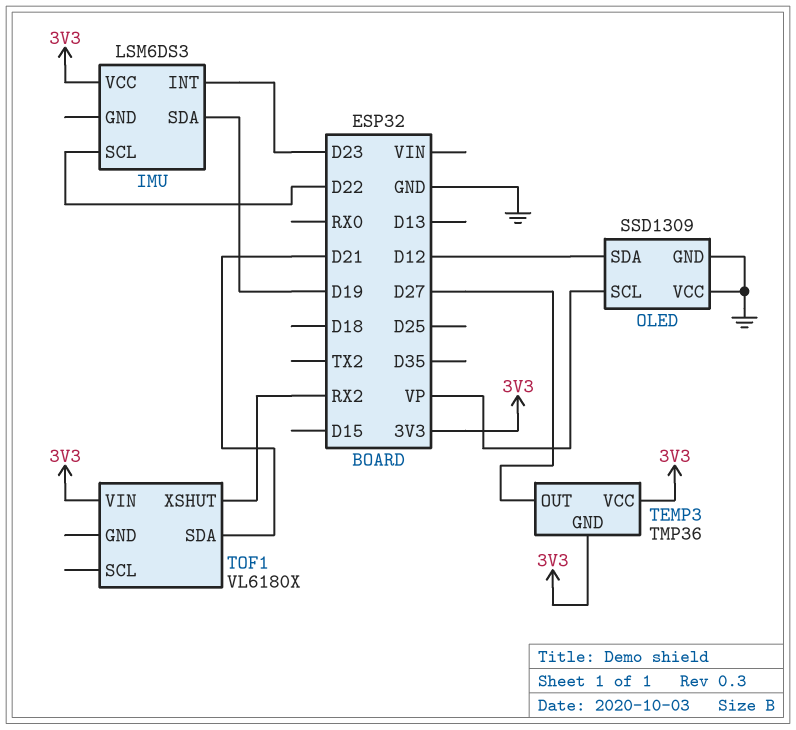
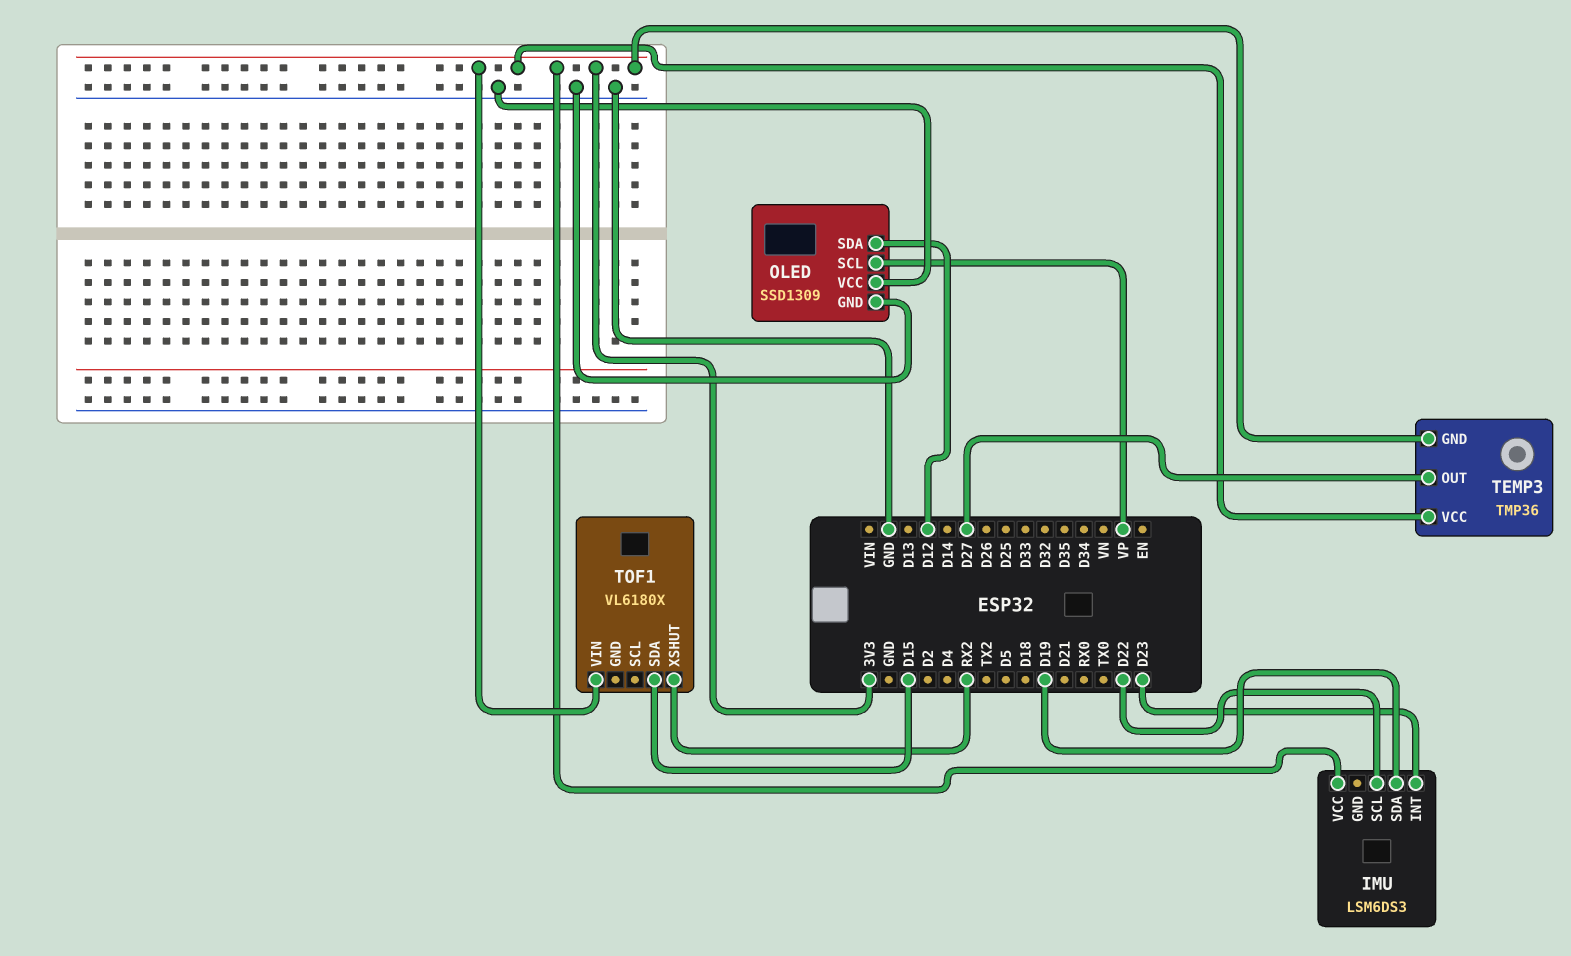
TOF1 pin SDA: D21 -> D15

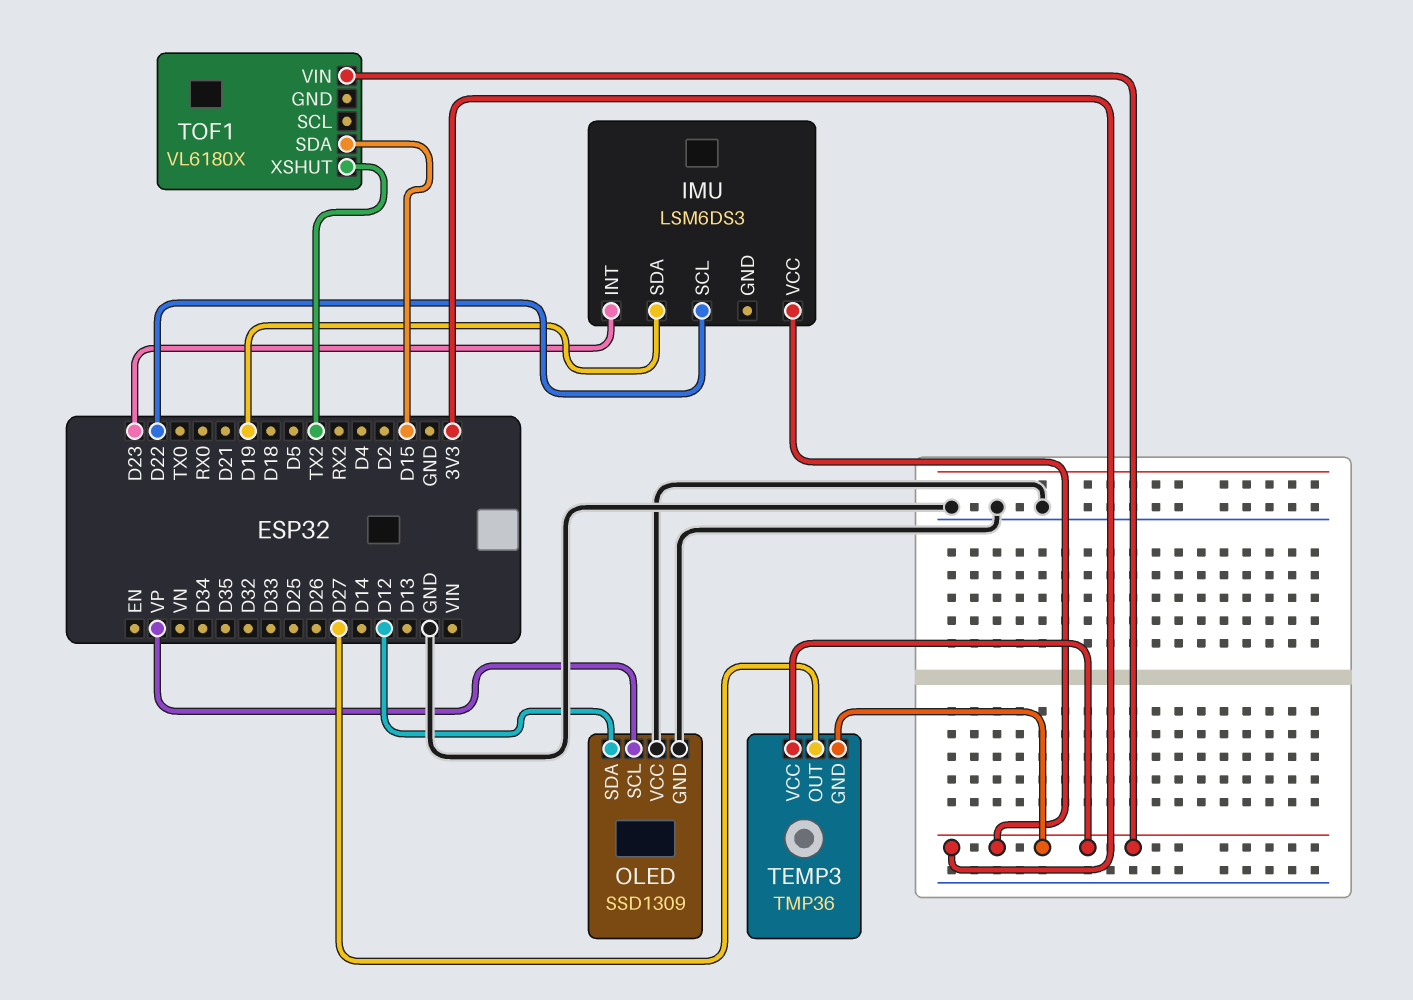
TOF1 pin XSHUT: RX2 -> TX2

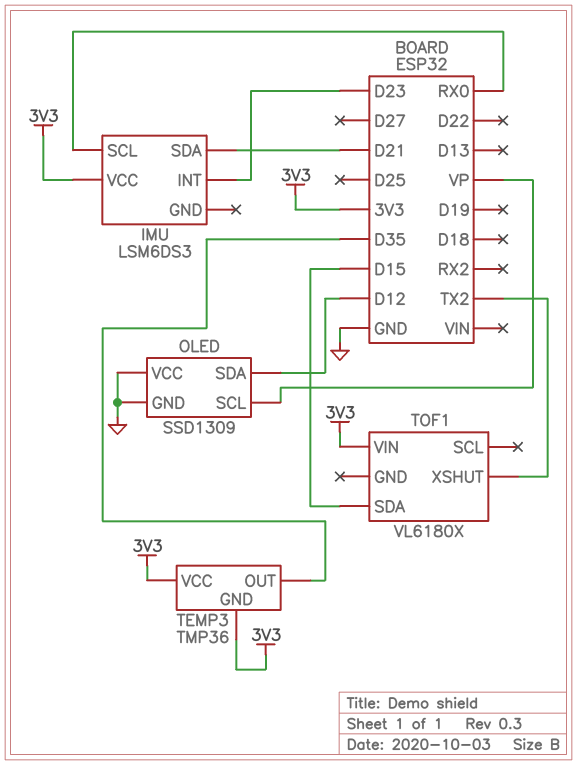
IMU pin SCL: D22 -> RX0
IMU pin SDA: D19 -> D21
TEMP3 pin OUT: D27 -> D35

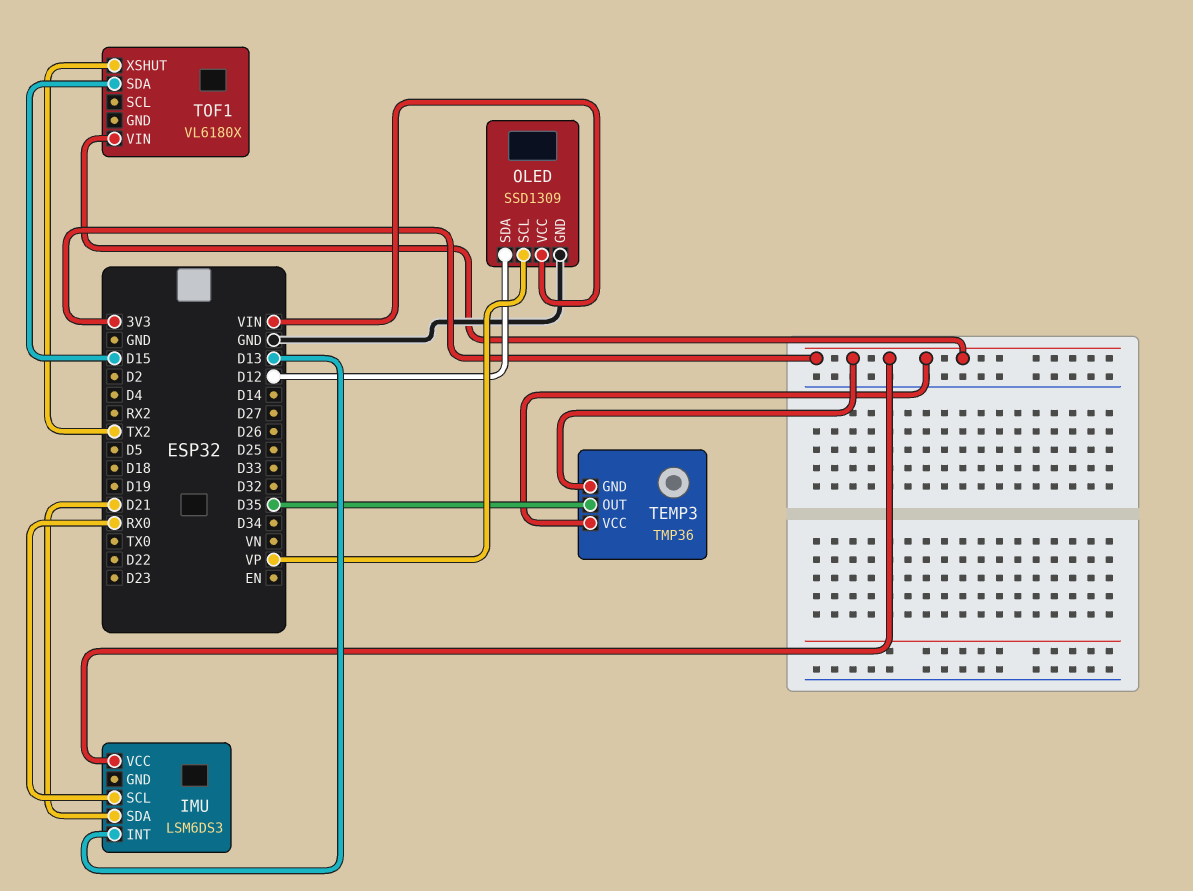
IMU pin INT: D23 -> D13
OLED pin VCC: GND -> VIN

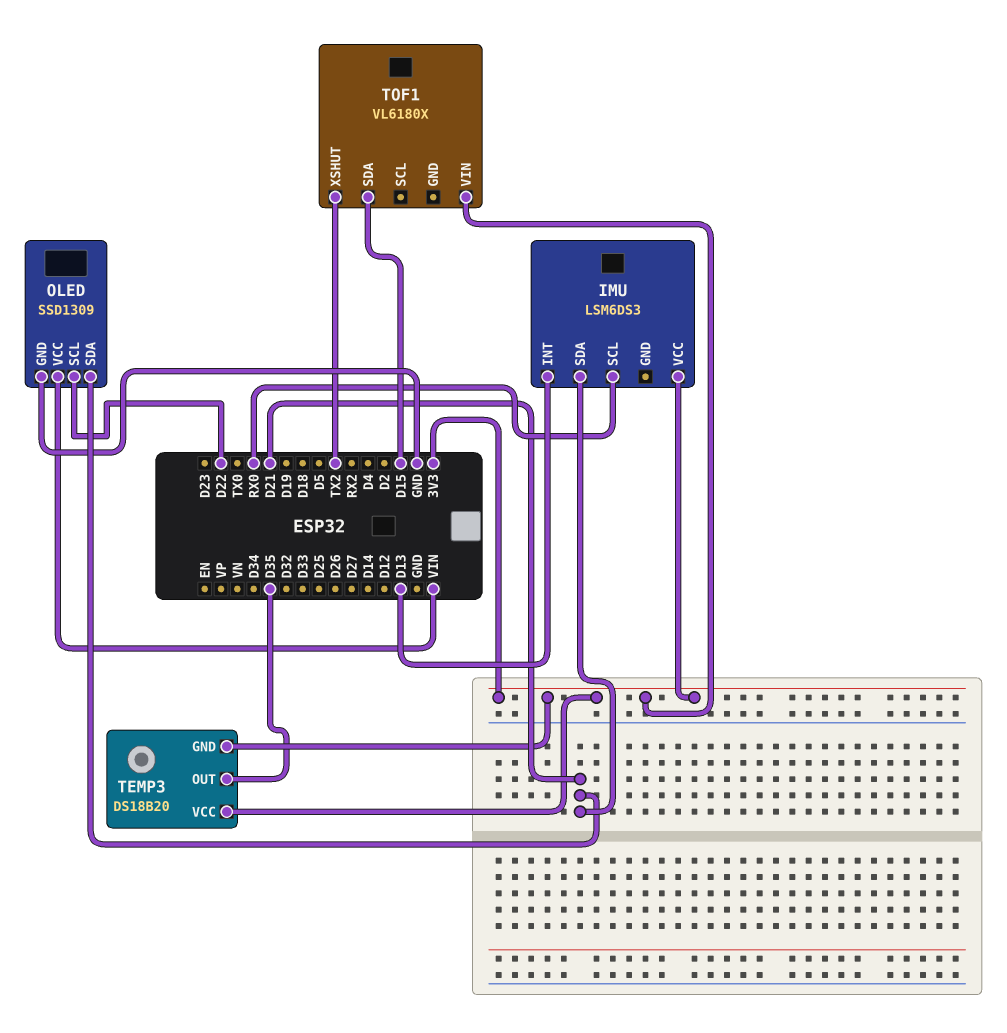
OLED pin SCL: VP -> D22
OLED pin SDA: D12 -> D21
TEMP3: TMP36 -> DS18B20

